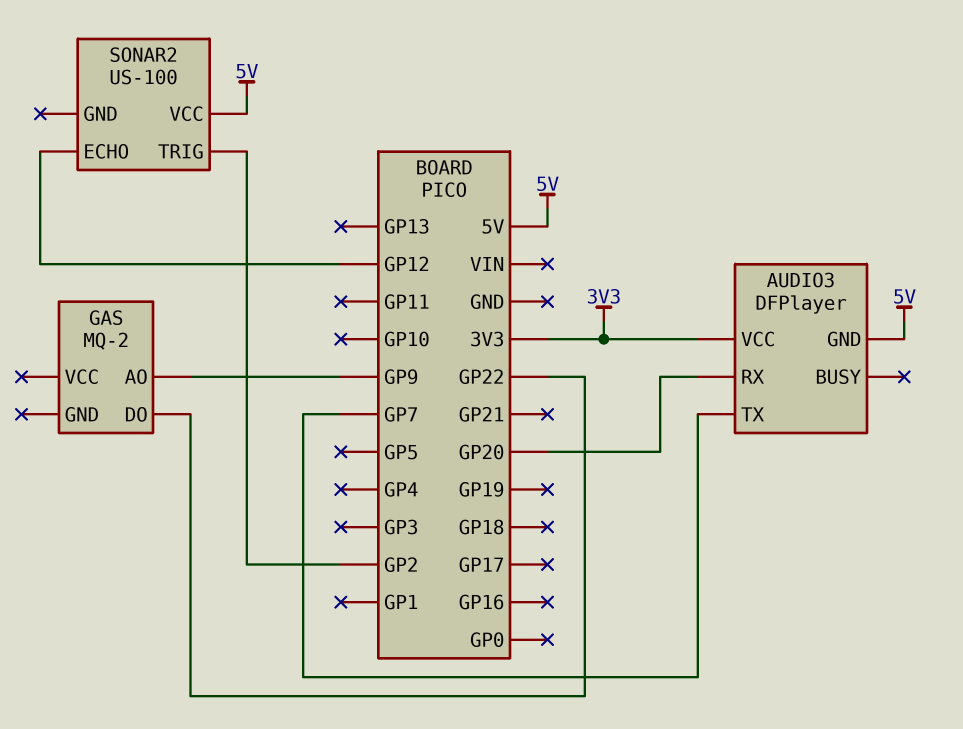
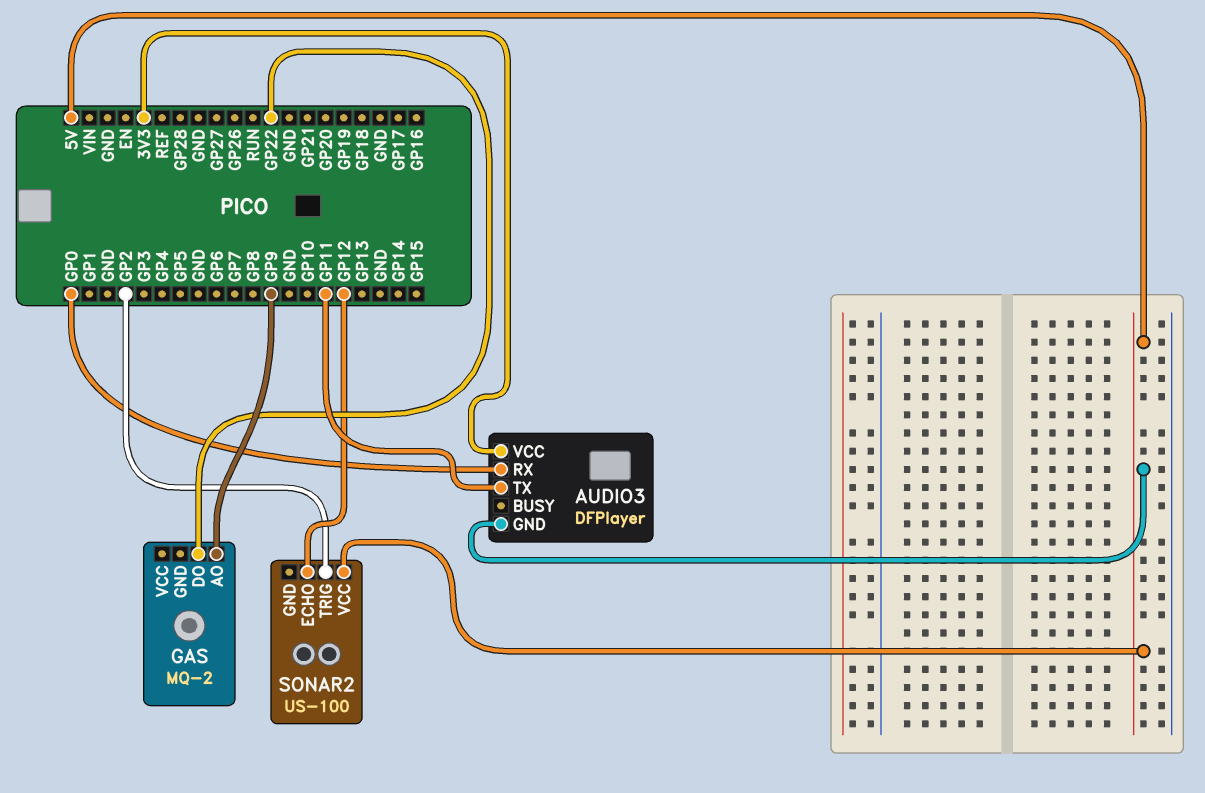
AUDIO3 pin RX: GP20 -> GP0
AUDIO3 pin TX: GP7 -> GP11

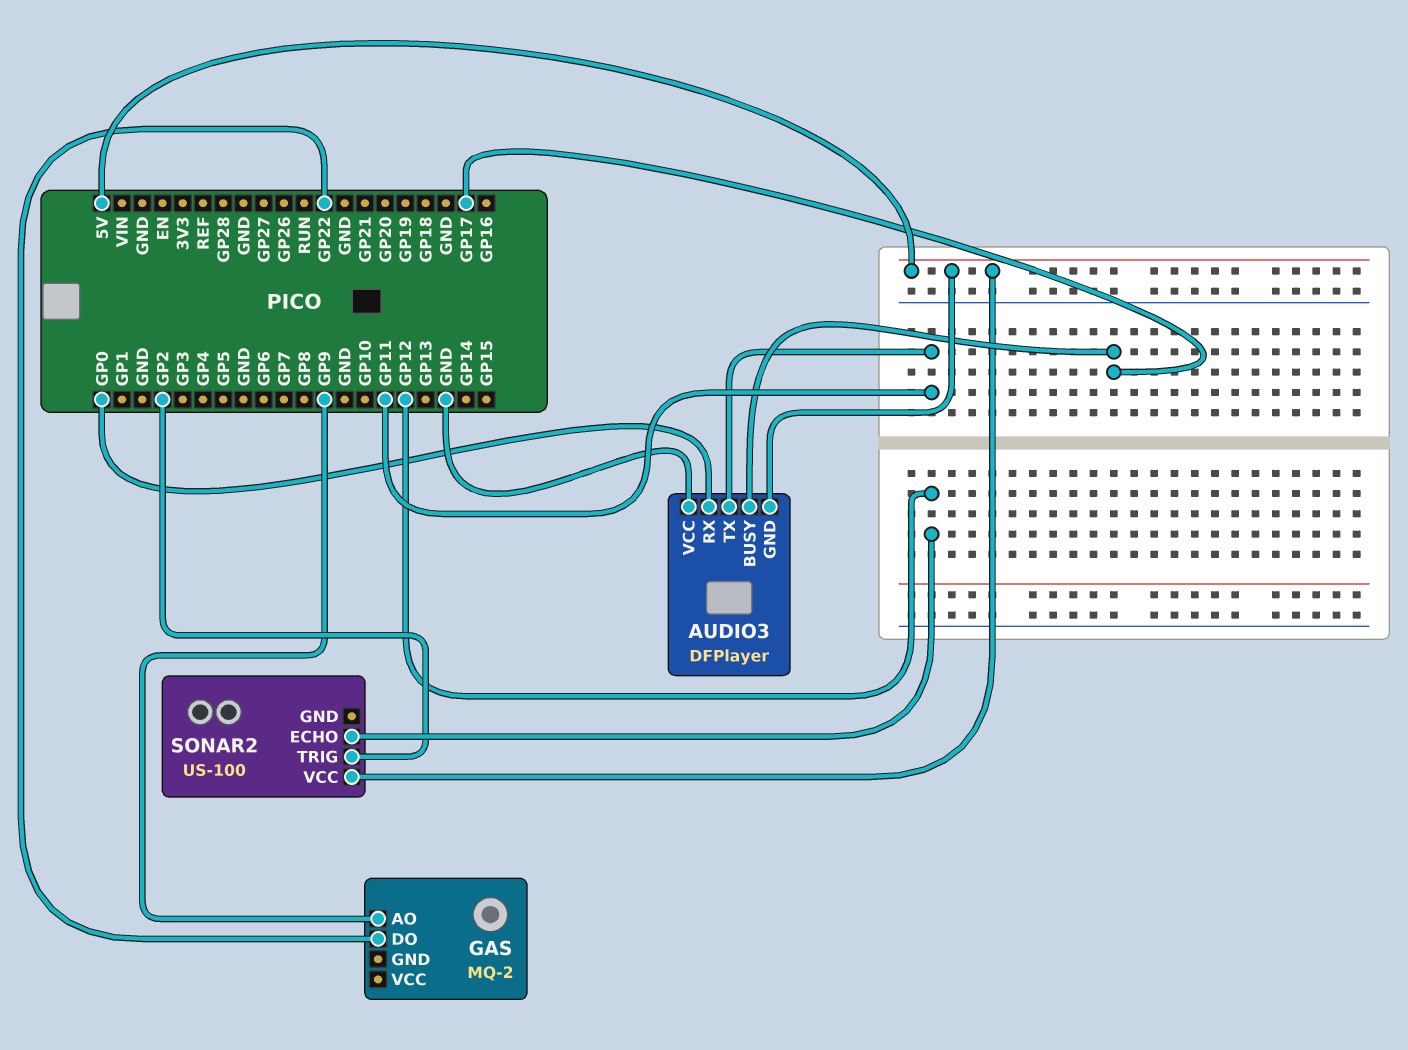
AUDIO3 pin BUSY: none -> GP17
AUDIO3 pin VCC: 3V3 -> GND

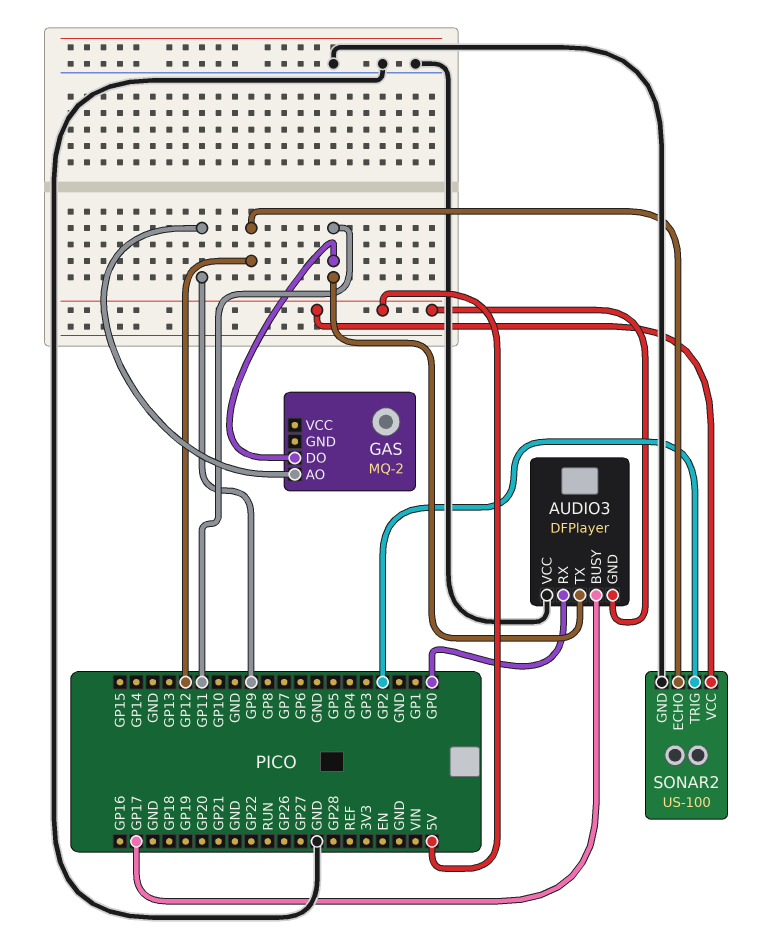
GAS pin DO: GP22 -> GP11
SONAR2 pin GND: none -> GND

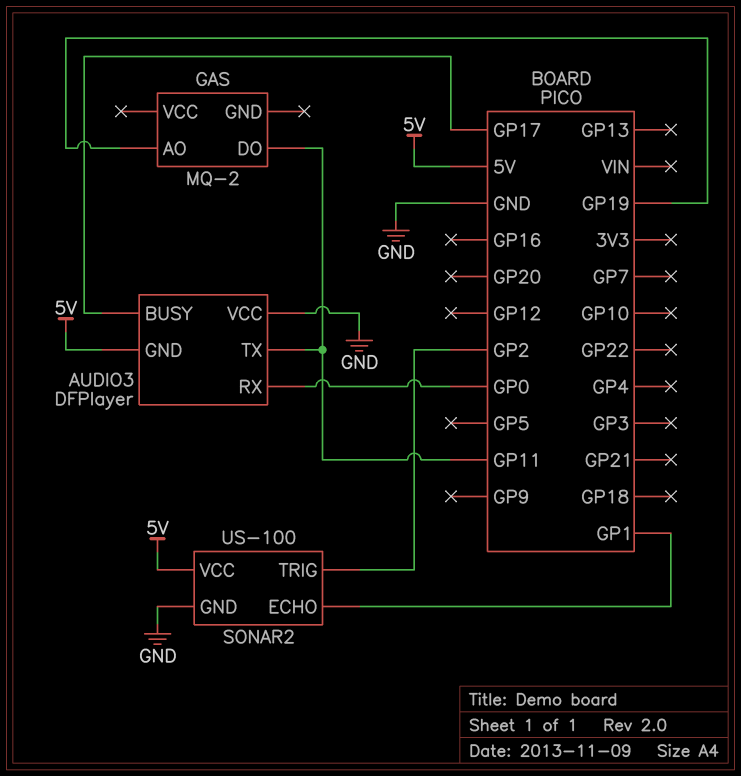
GAS pin AO: GP9 -> GP19
SONAR2 pin ECHO: GP12 -> GP1

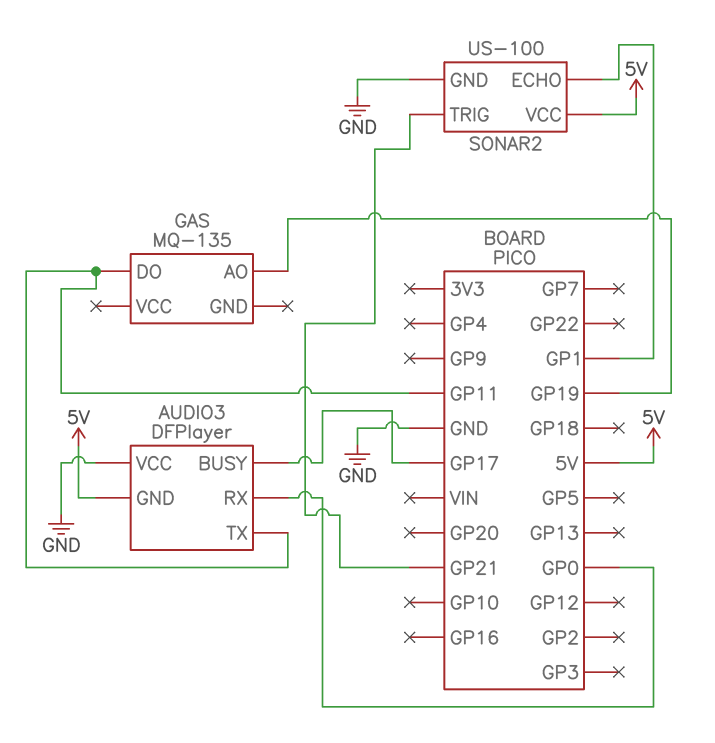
GAS: MQ-2 -> MQ-135
SONAR2 pin TRIG: GP2 -> GP21

